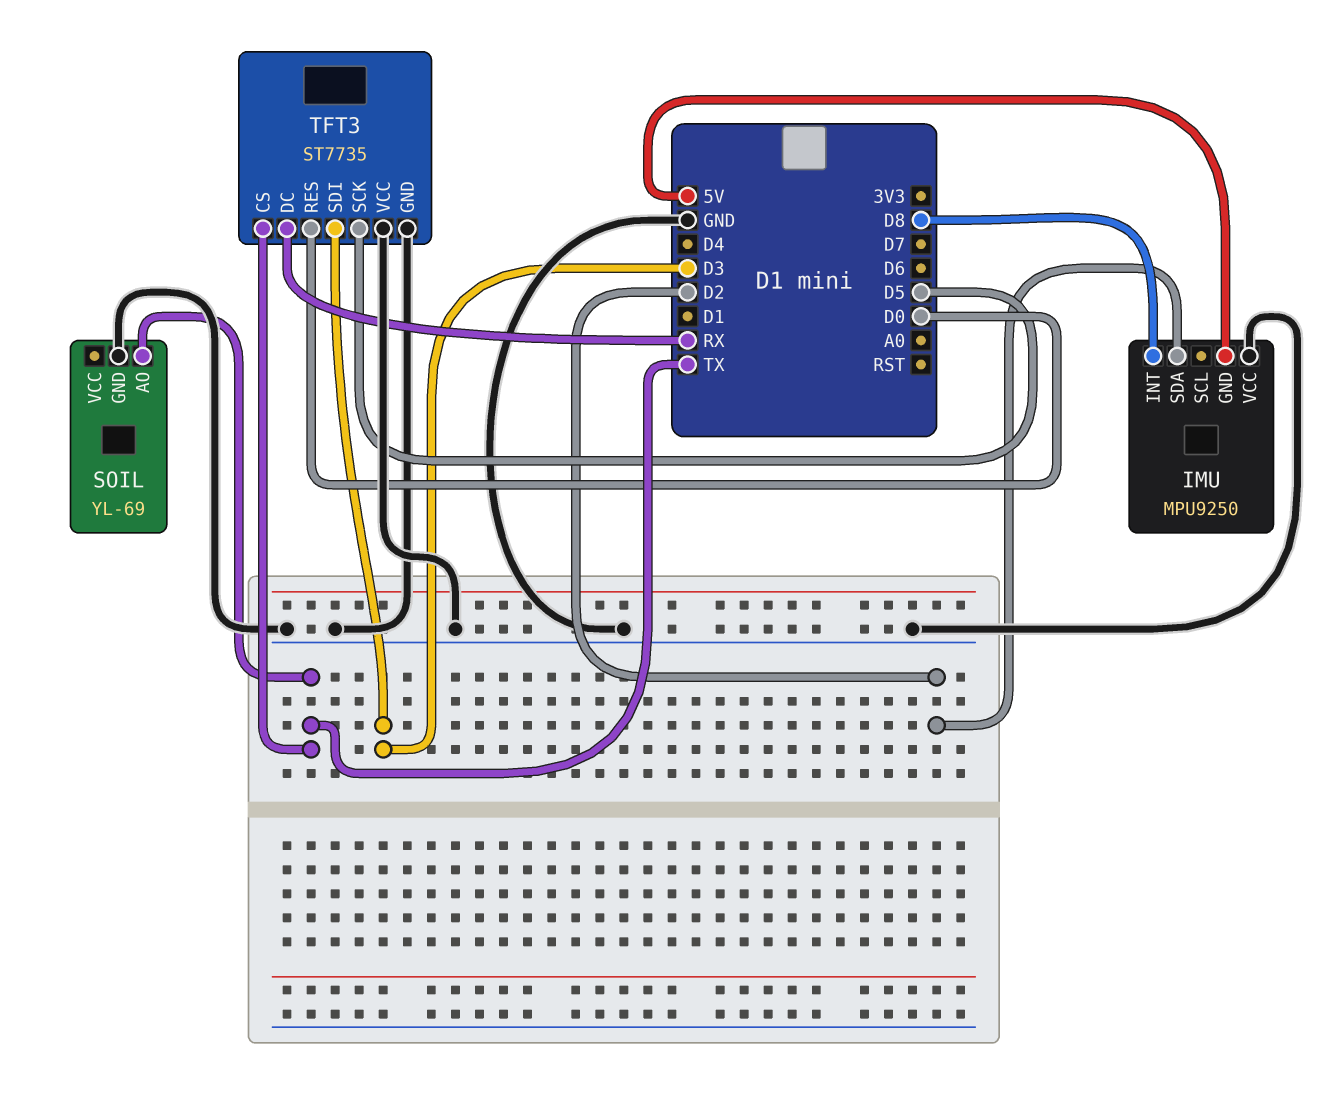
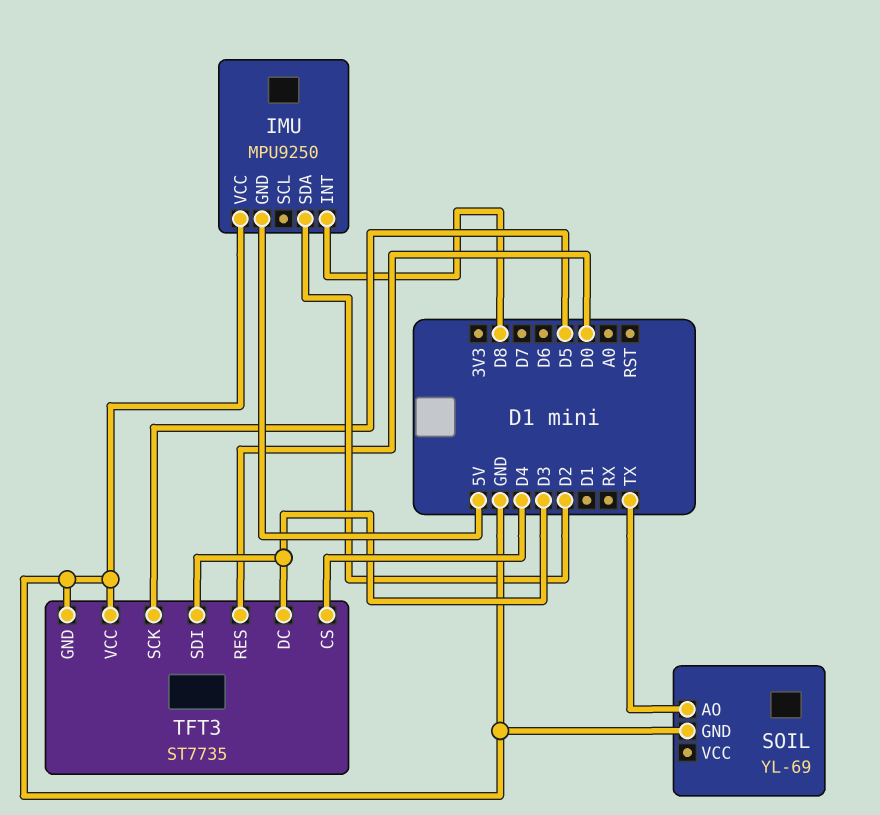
TFT3 pin CS: TX -> D4
TFT3 pin DC: RX -> D3

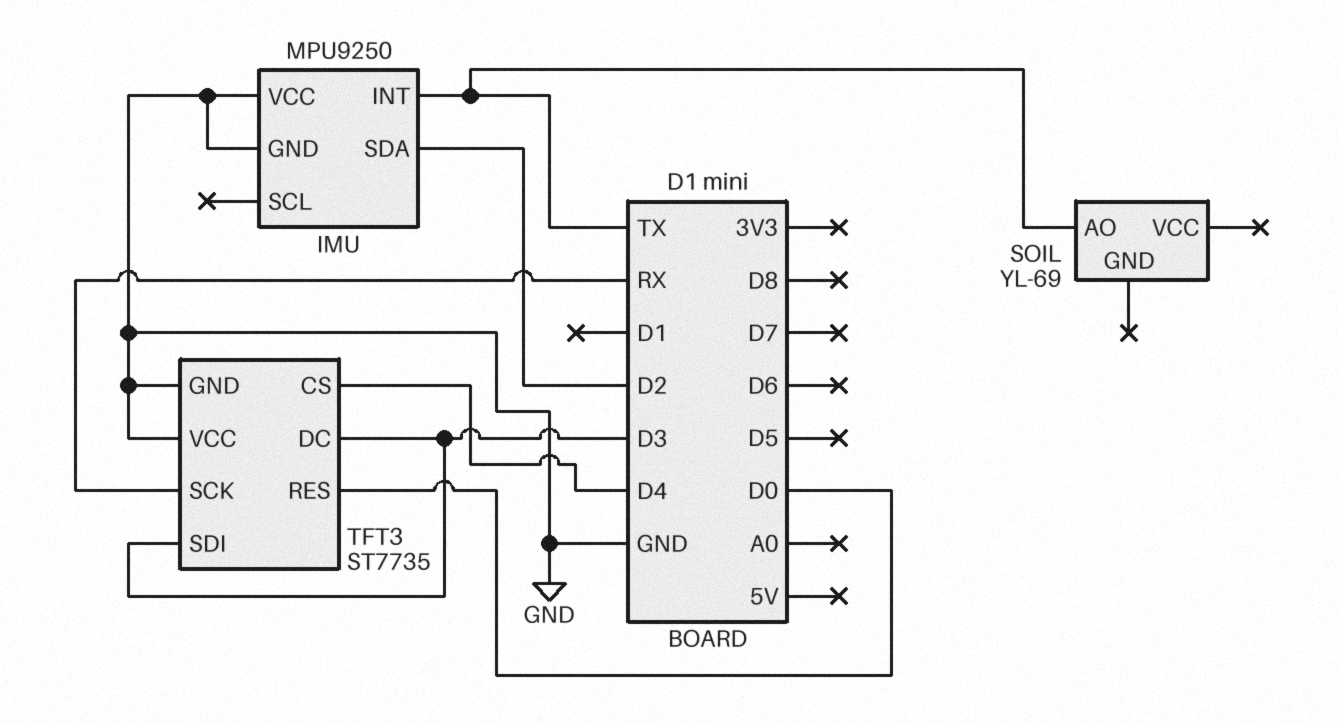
IMU pin GND: 5V -> GND
IMU pin INT: D8 -> TX
SOIL pin GND: GND -> none
TFT3 pin SCK: D5 -> RX

